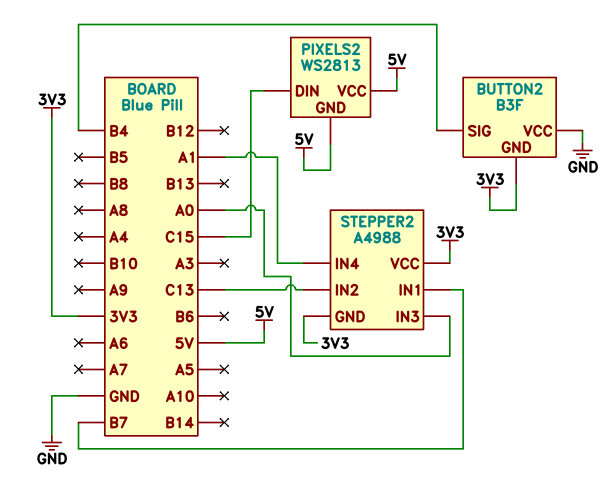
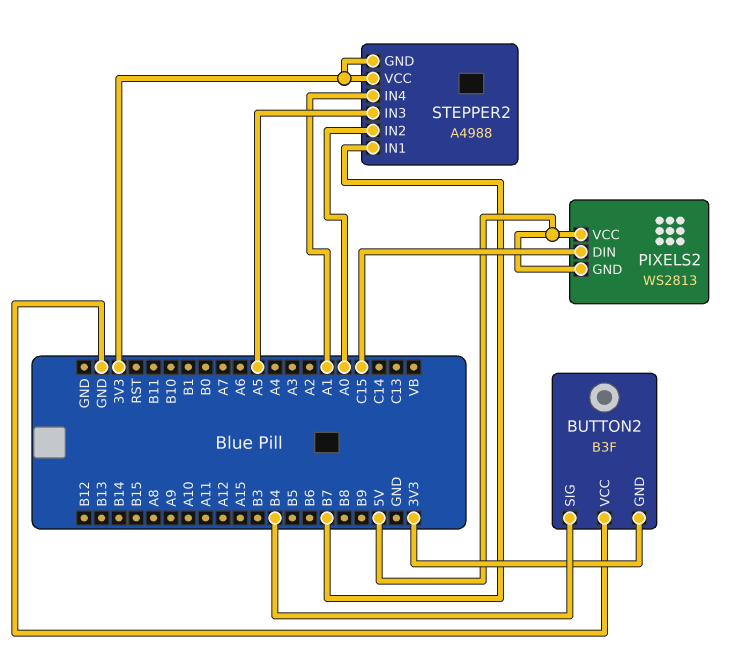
STEPPER2 pin IN2: C13 -> A0
STEPPER2 pin IN3: A0 -> A5

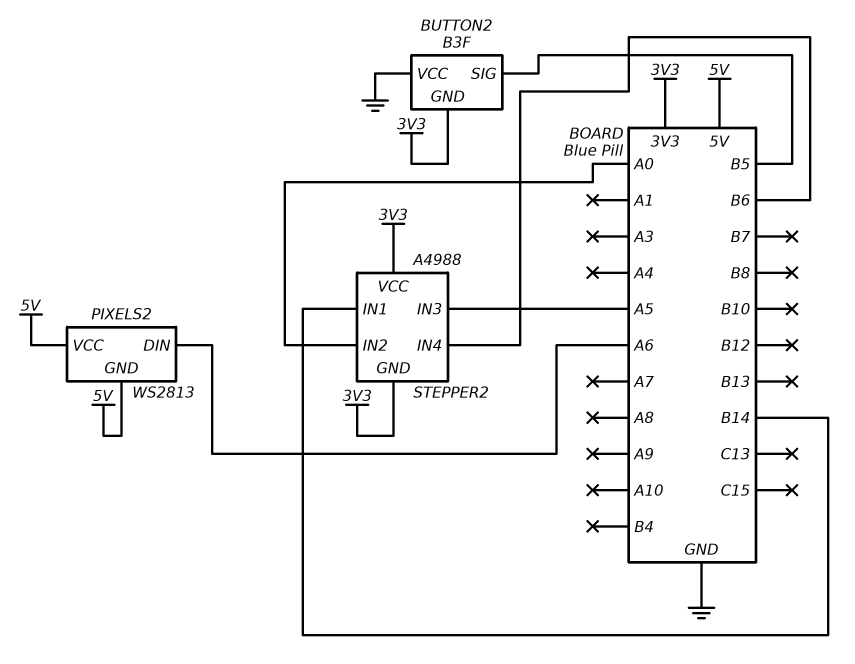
BUTTON2 pin SIG: B4 -> B5
PIXELS2 pin DIN: C15 -> A6
STEPPER2 pin IN1: B7 -> B14
STEPPER2 pin IN4: A1 -> B6

